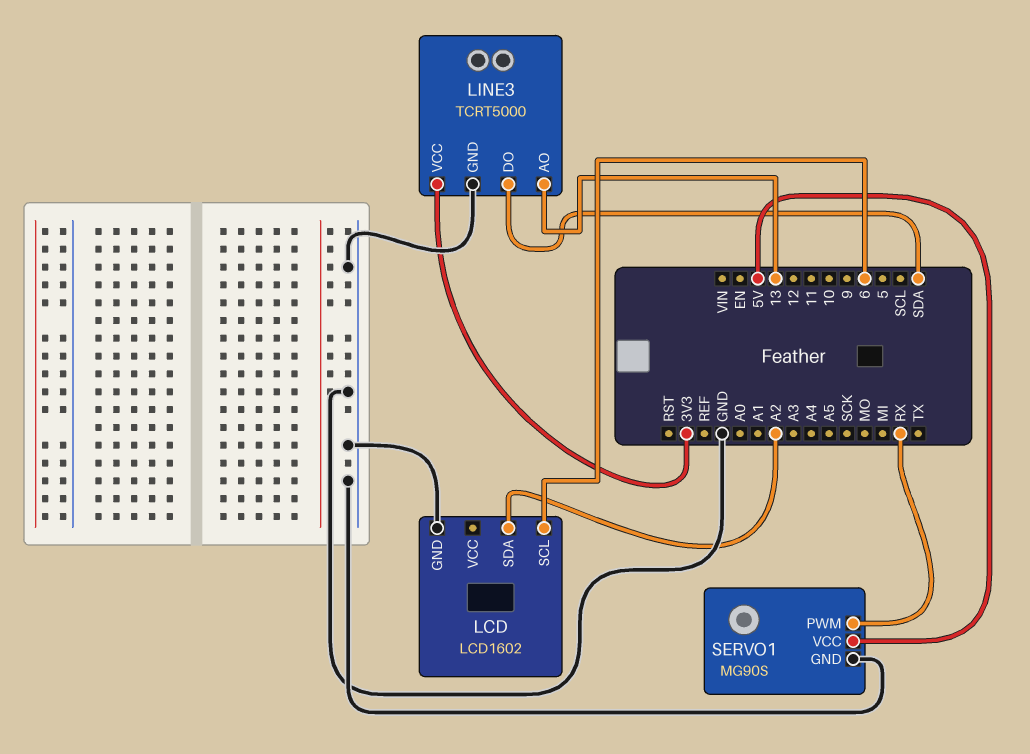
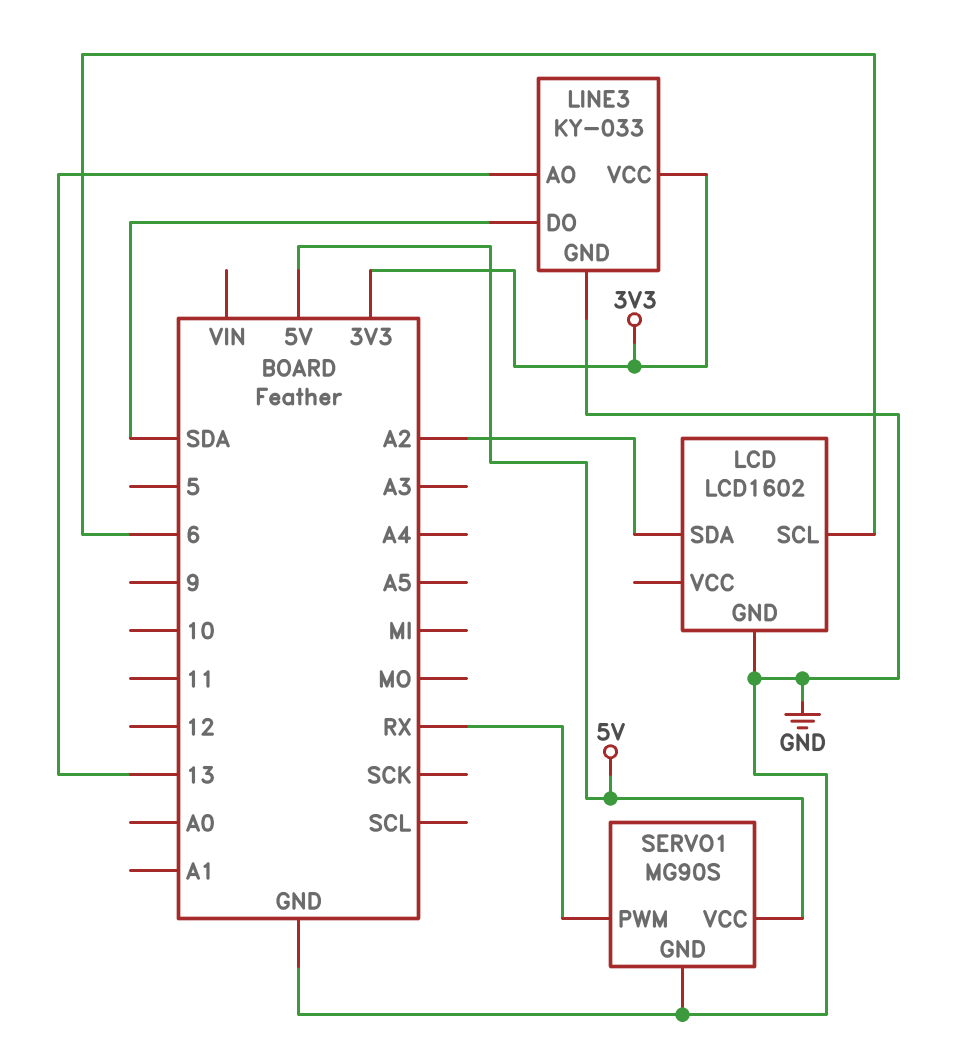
LINE3: TCRT5000 -> KY-033

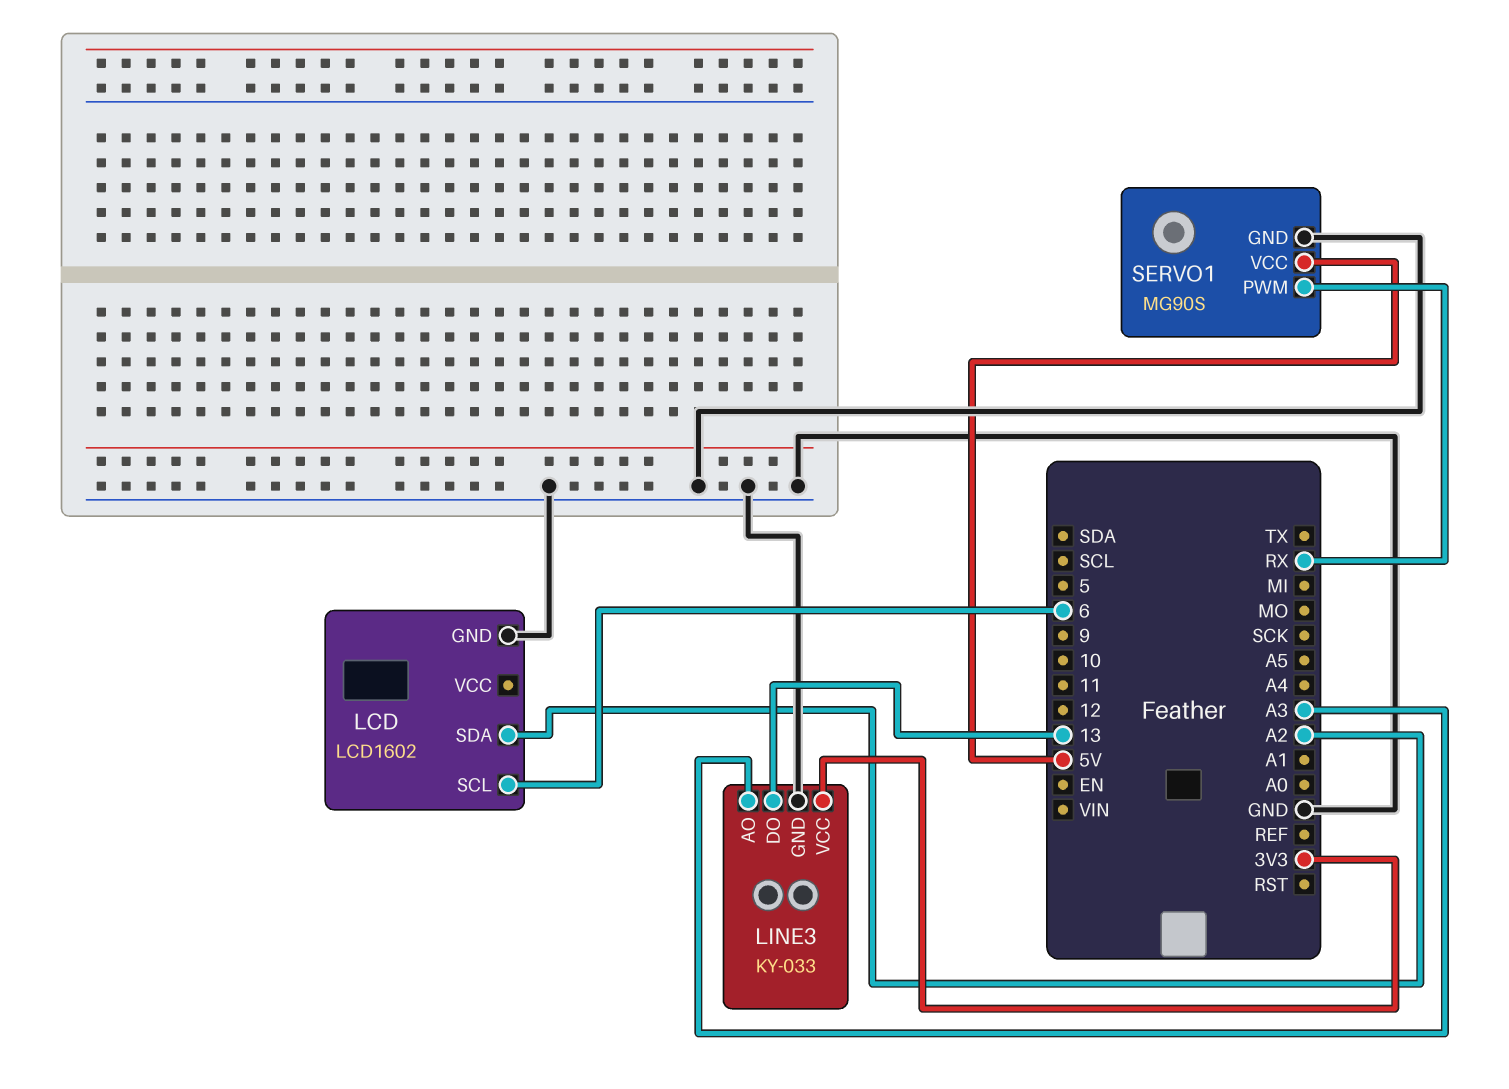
LINE3 pin AO: 13 -> A3
LINE3 pin DO: SDA -> 13

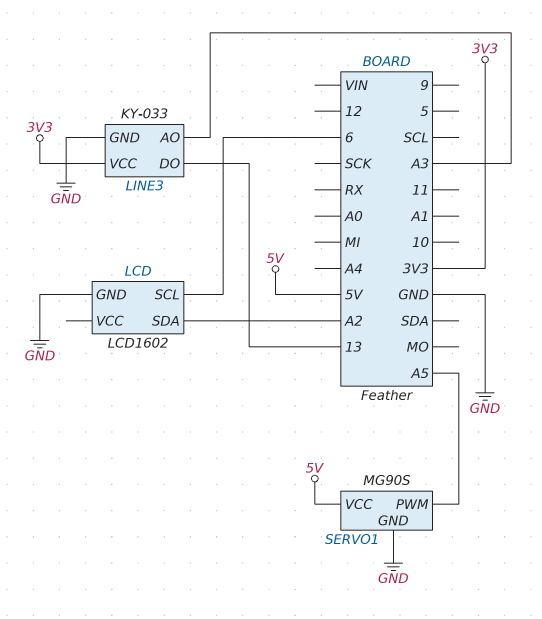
SERVO1 pin PWM: RX -> A5

